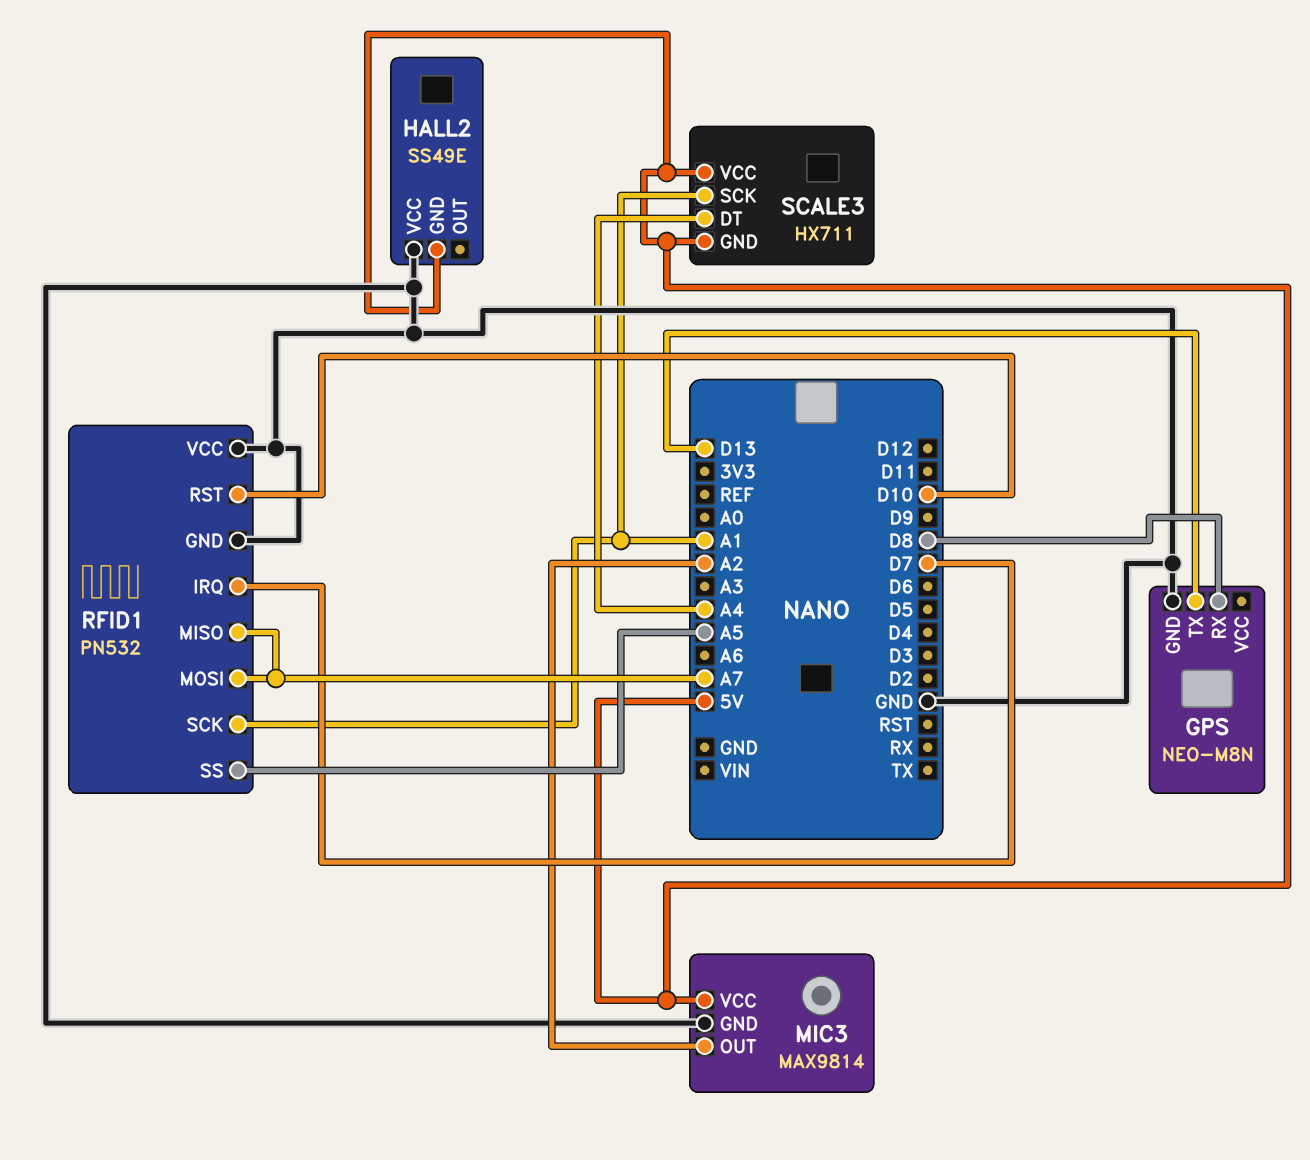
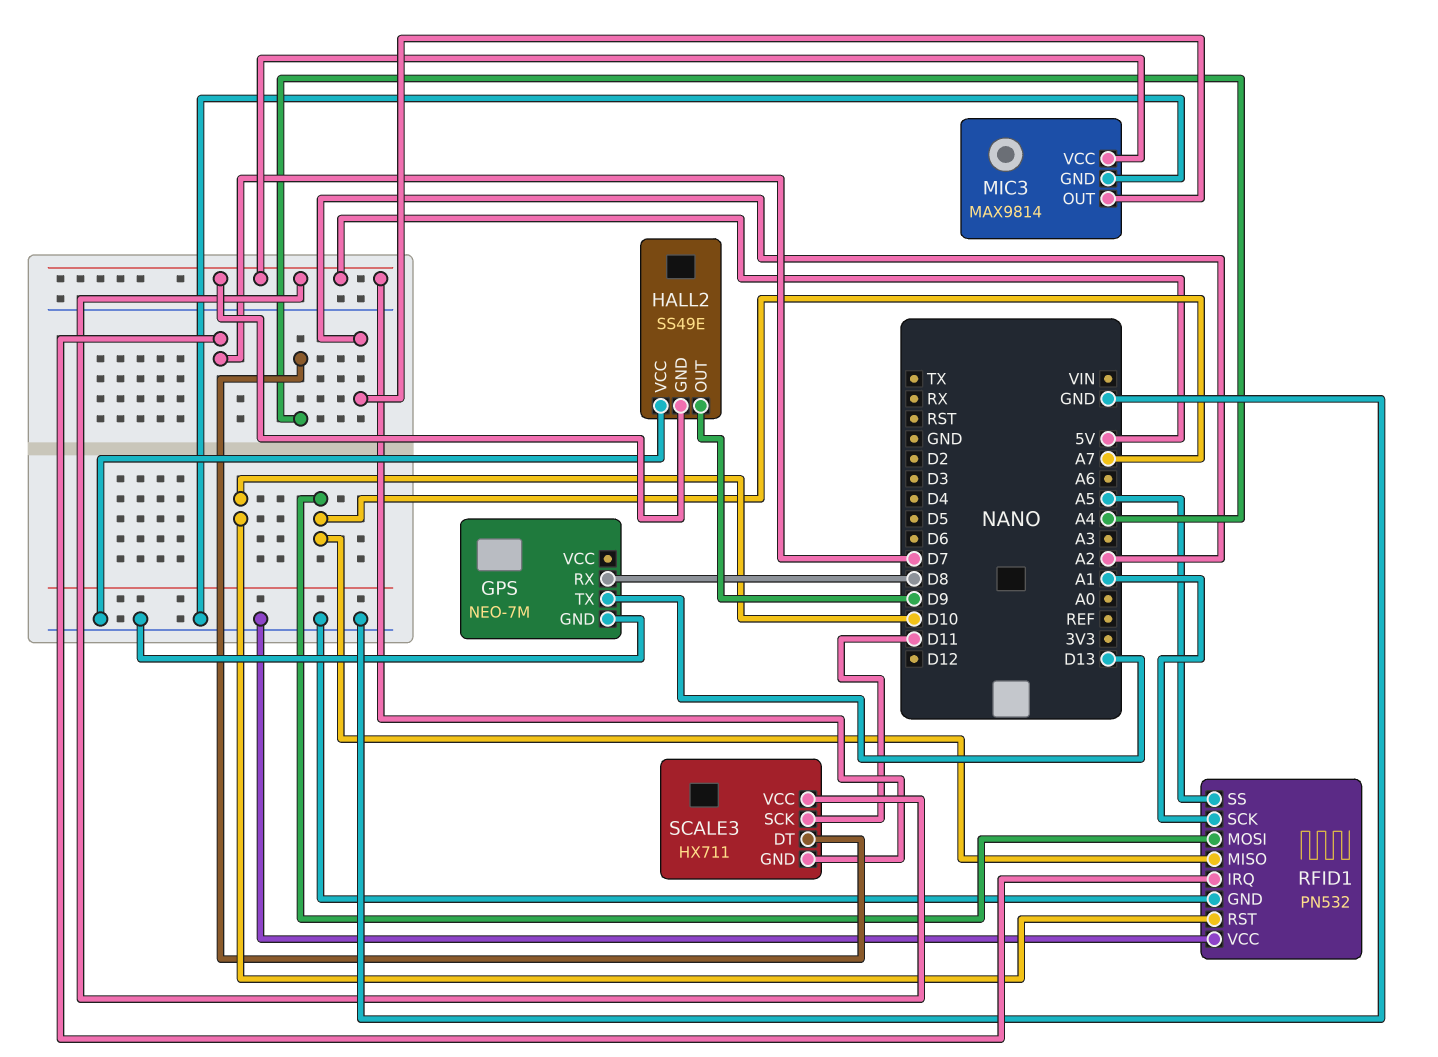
GPS: NEO-M8N -> NEO-7M
HALL2 pin OUT: none -> D9
SCALE3 pin SCK: A1 -> D11

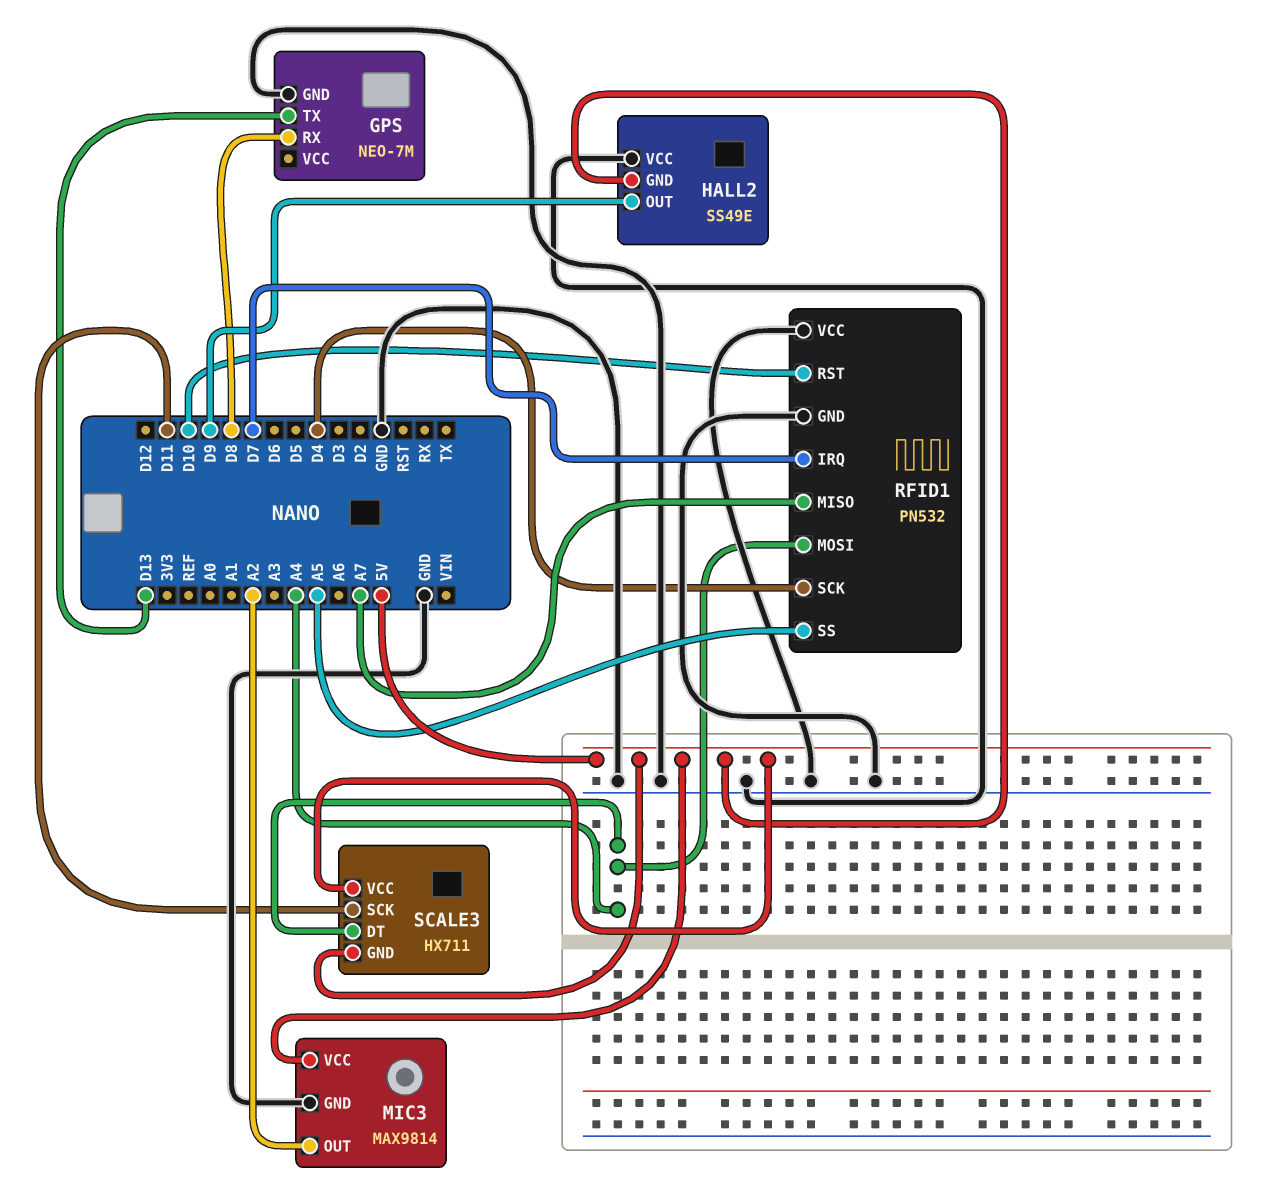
RFID1 pin MOSI: A7 -> A4
RFID1 pin SCK: A1 -> D4

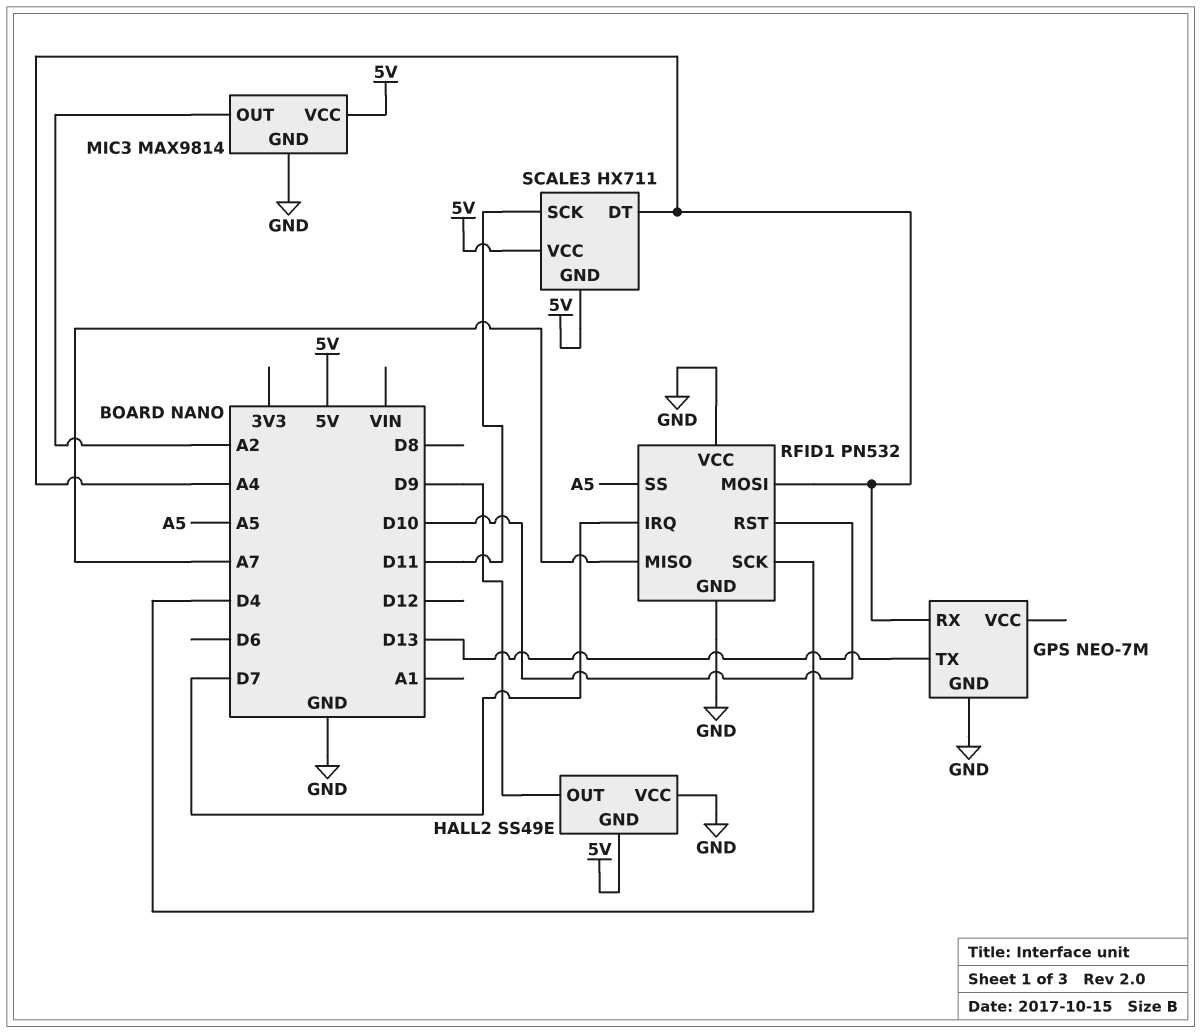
GPS pin RX: D8 -> A4

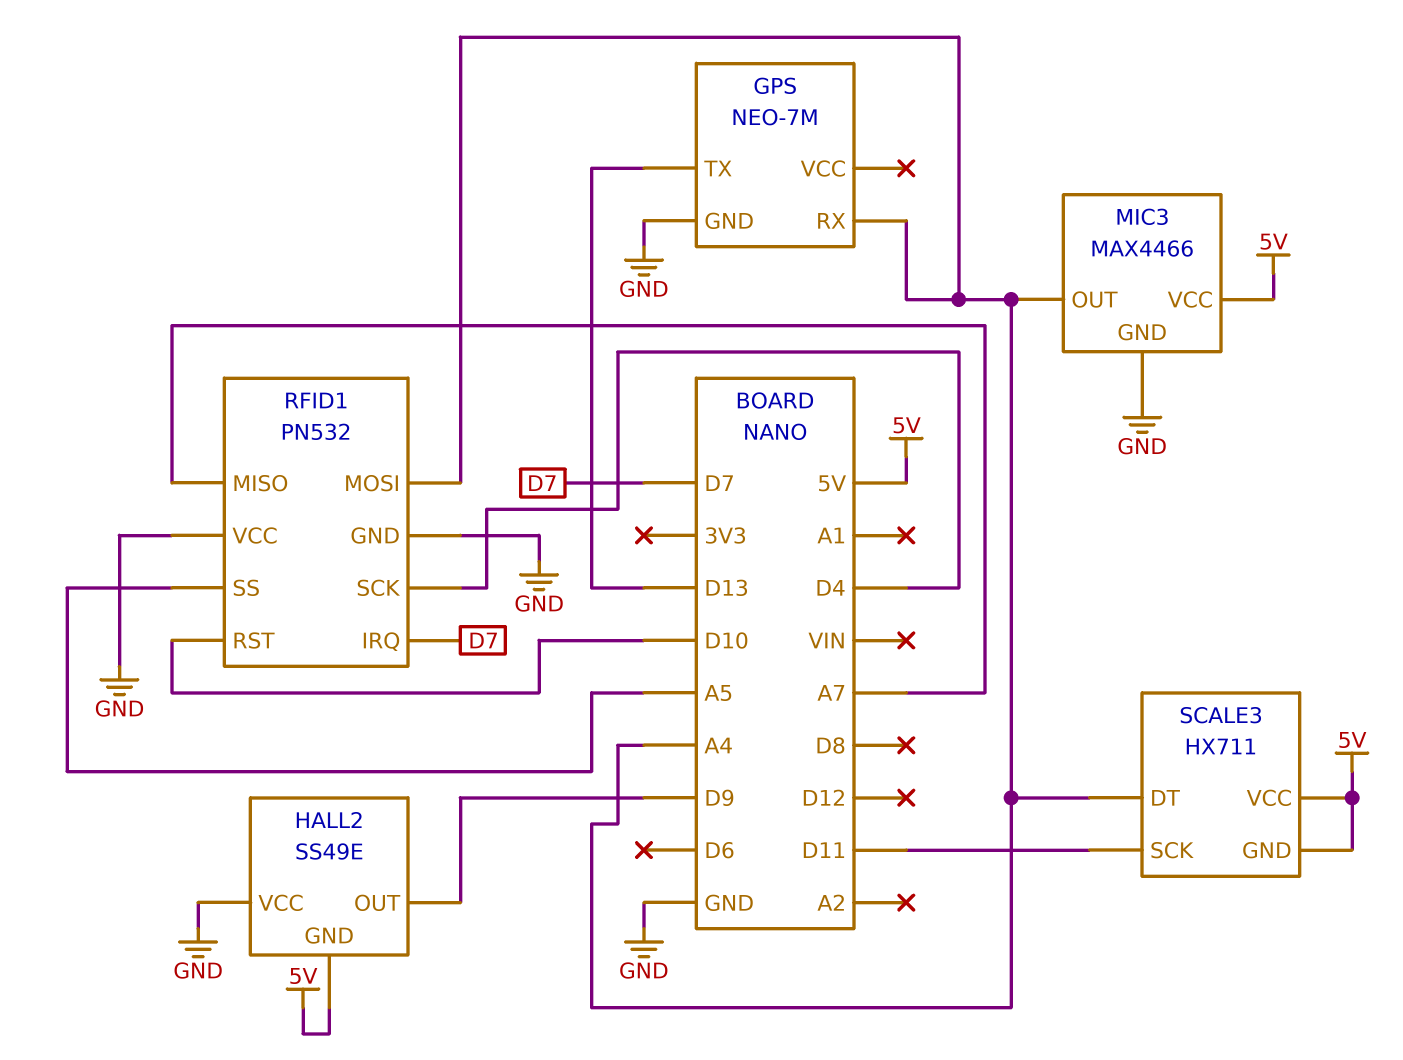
MIC3: MAX9814 -> MAX4466
MIC3 pin OUT: A2 -> A4

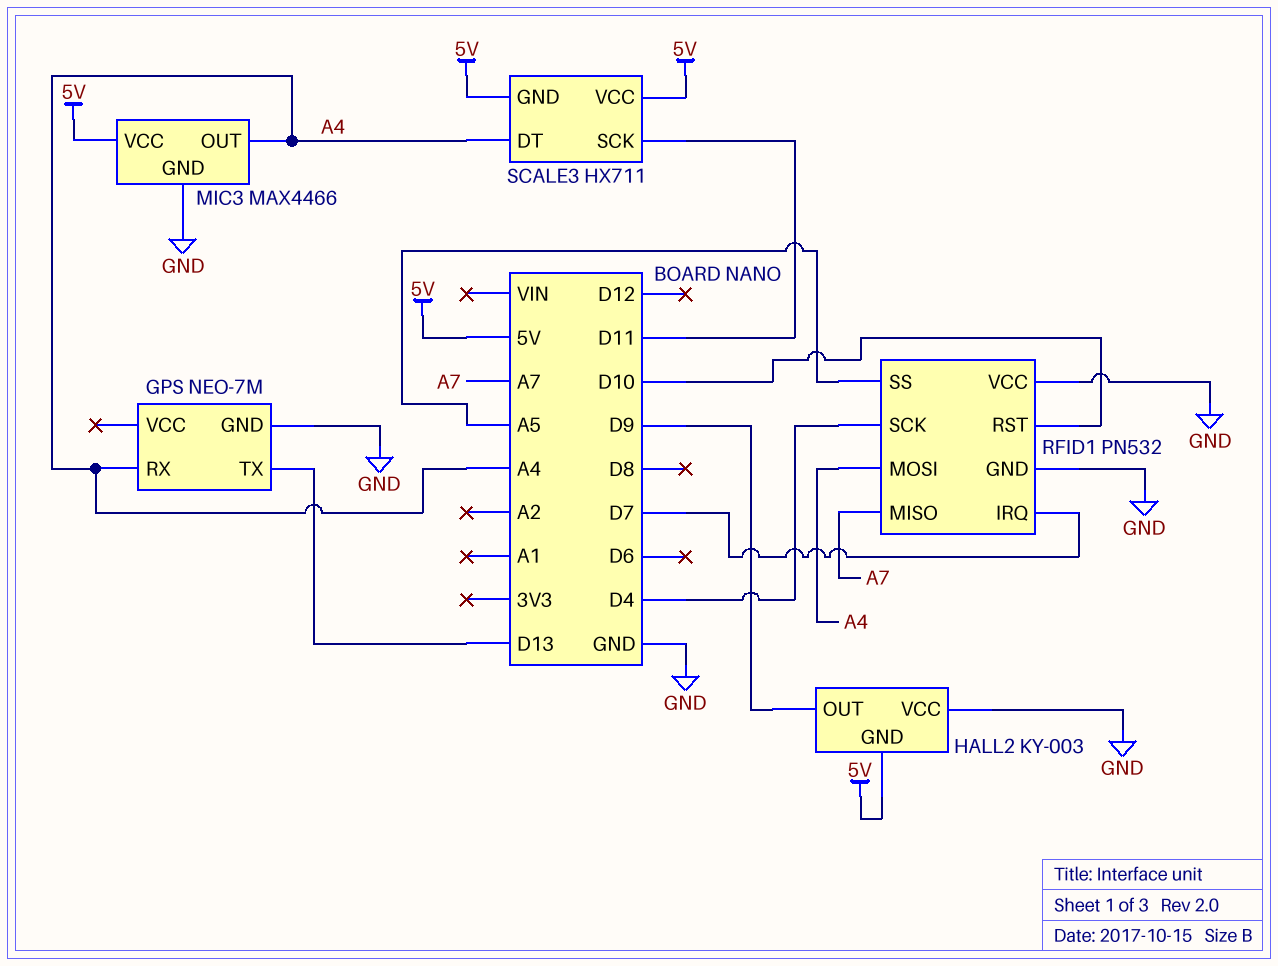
HALL2: SS49E -> KY-003

